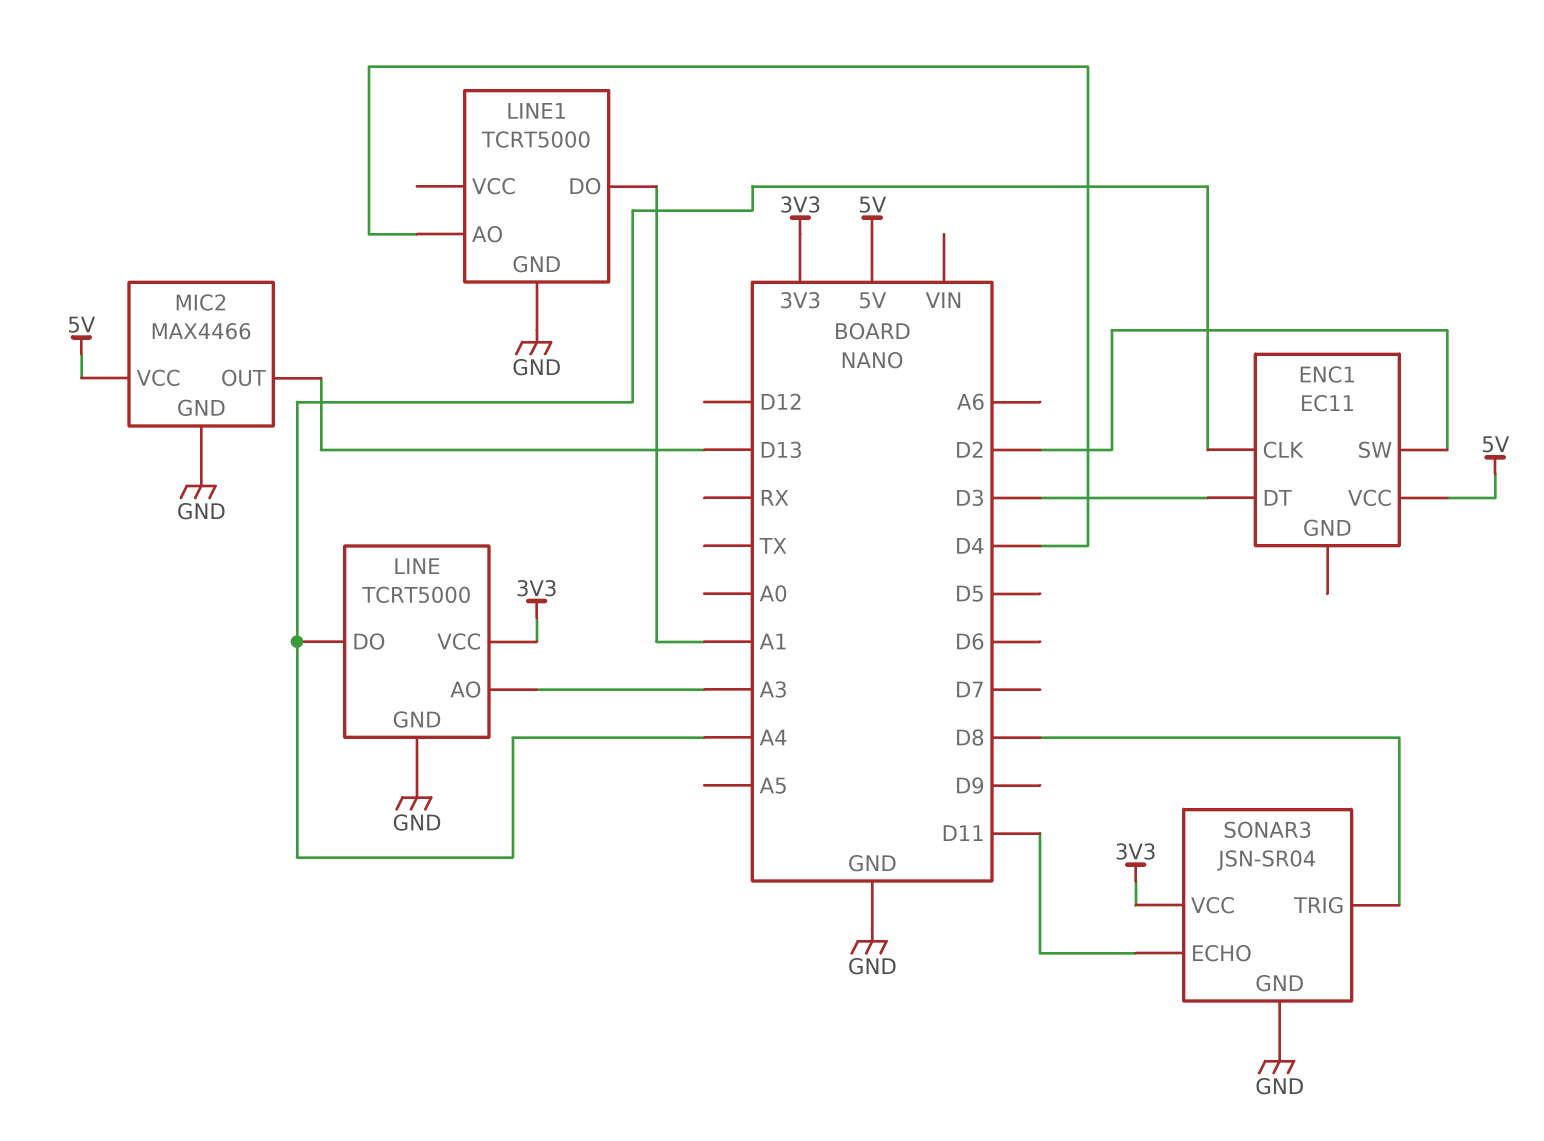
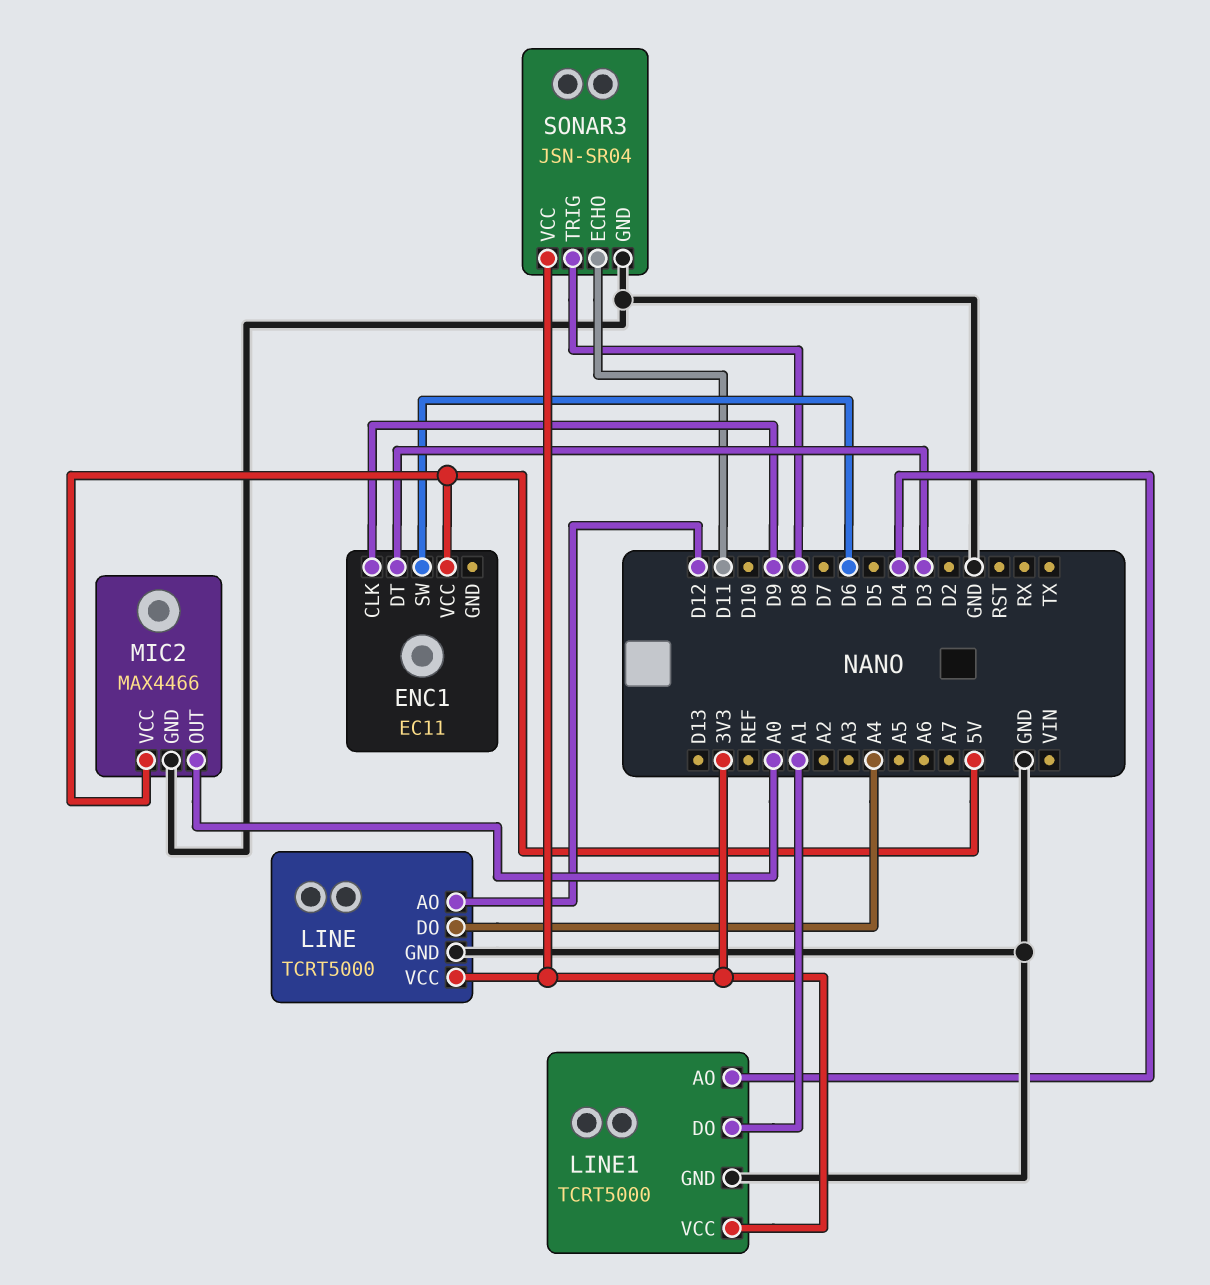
ENC1 pin CLK: A4 -> D9
ENC1 pin SW: D2 -> D6
LINE pin AO: A3 -> D12
LINE1 pin VCC: none -> 3V3
MIC2 pin OUT: D13 -> A0

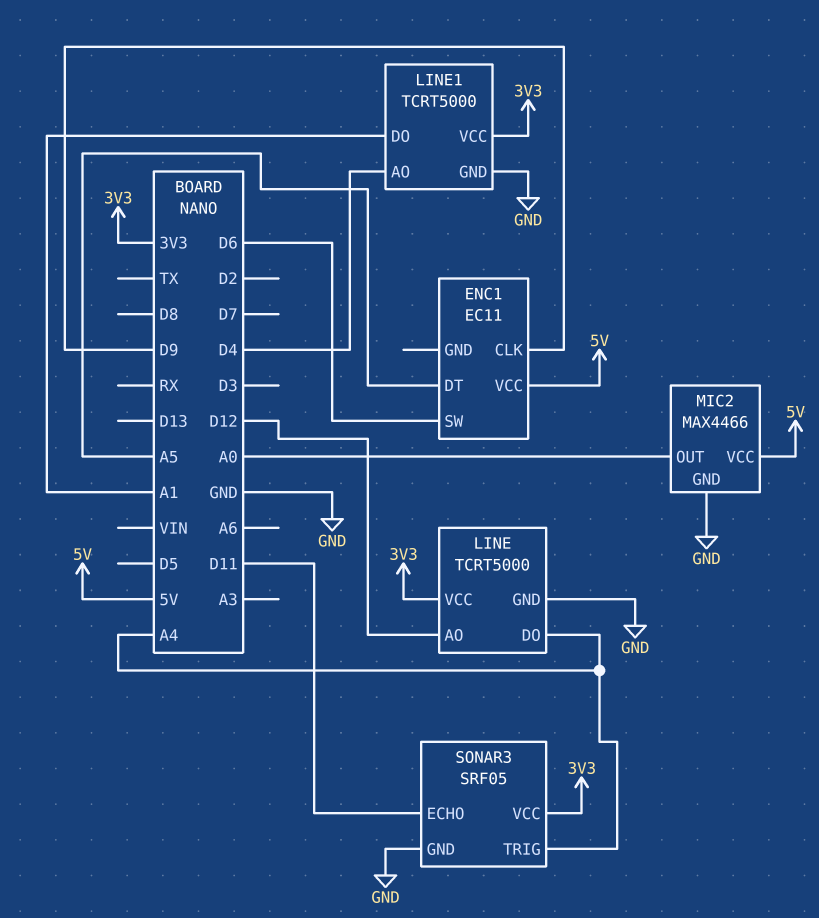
ENC1 pin DT: D3 -> A5
SONAR3: JSN-SR04 -> SRF05
SONAR3 pin TRIG: D8 -> A4

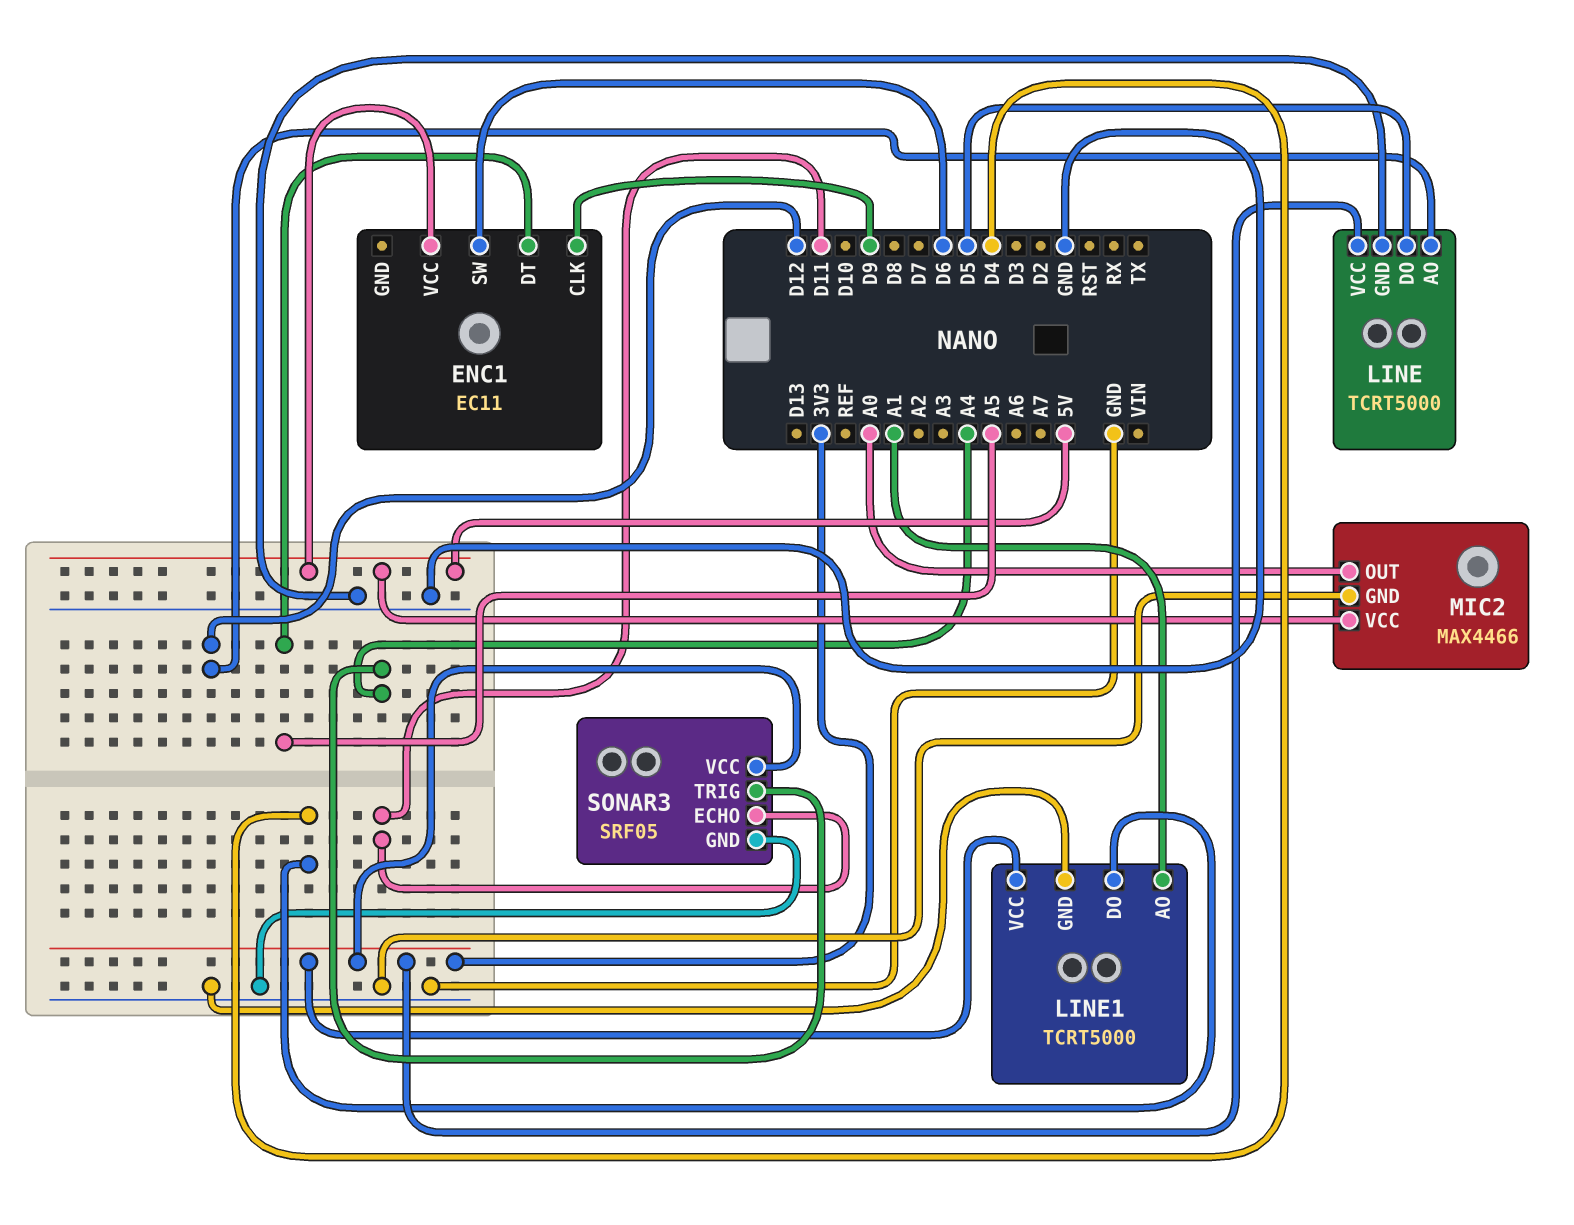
LINE pin DO: A4 -> D5
LINE1 pin AO: D4 -> A1
LINE1 pin DO: A1 -> D4

